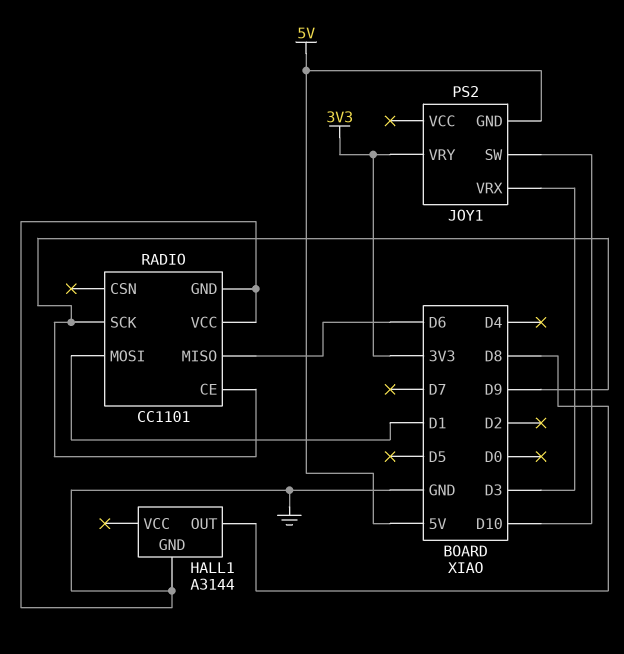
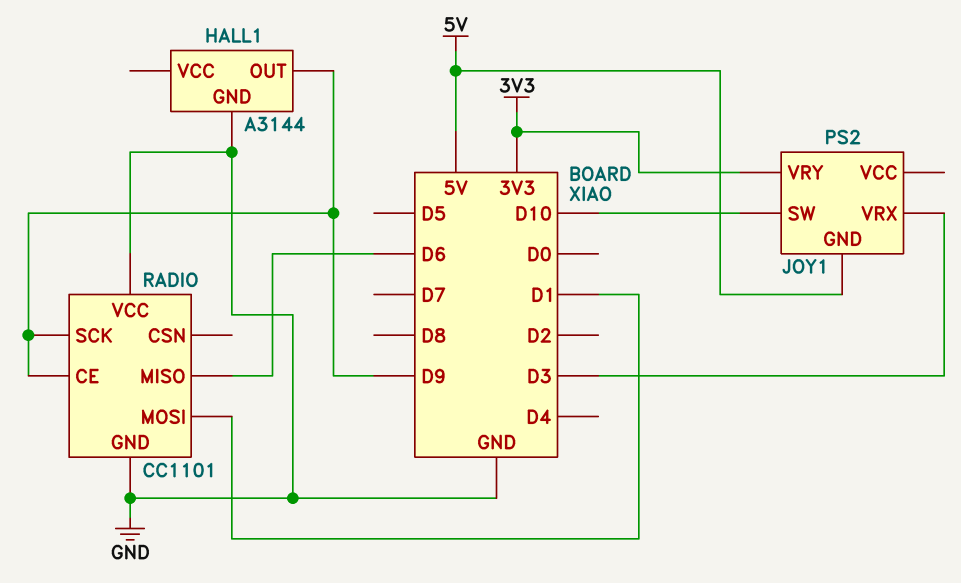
HALL1 pin OUT: D8 -> D9

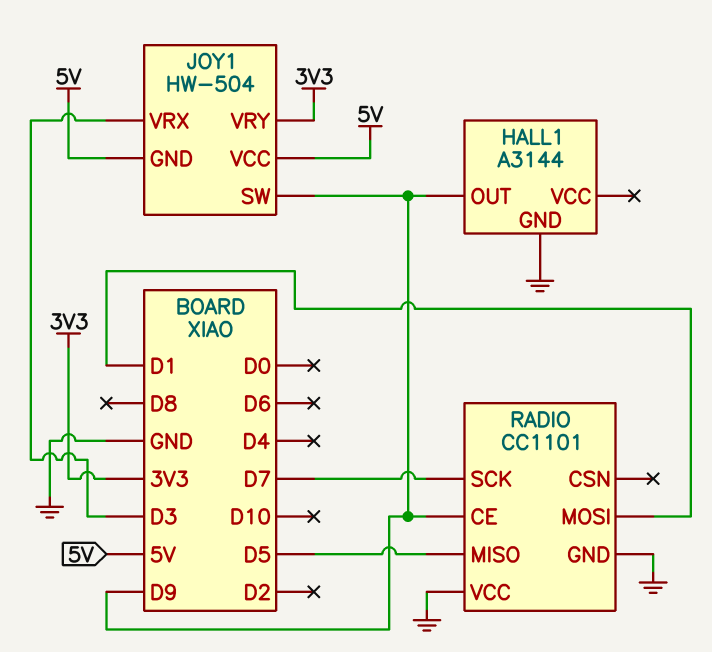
JOY1: PS2 -> HW-504
JOY1 pin SW: D10 -> D9
JOY1 pin VCC: none -> 5V
RADIO pin MISO: D6 -> D5
RADIO pin SCK: D9 -> D7

